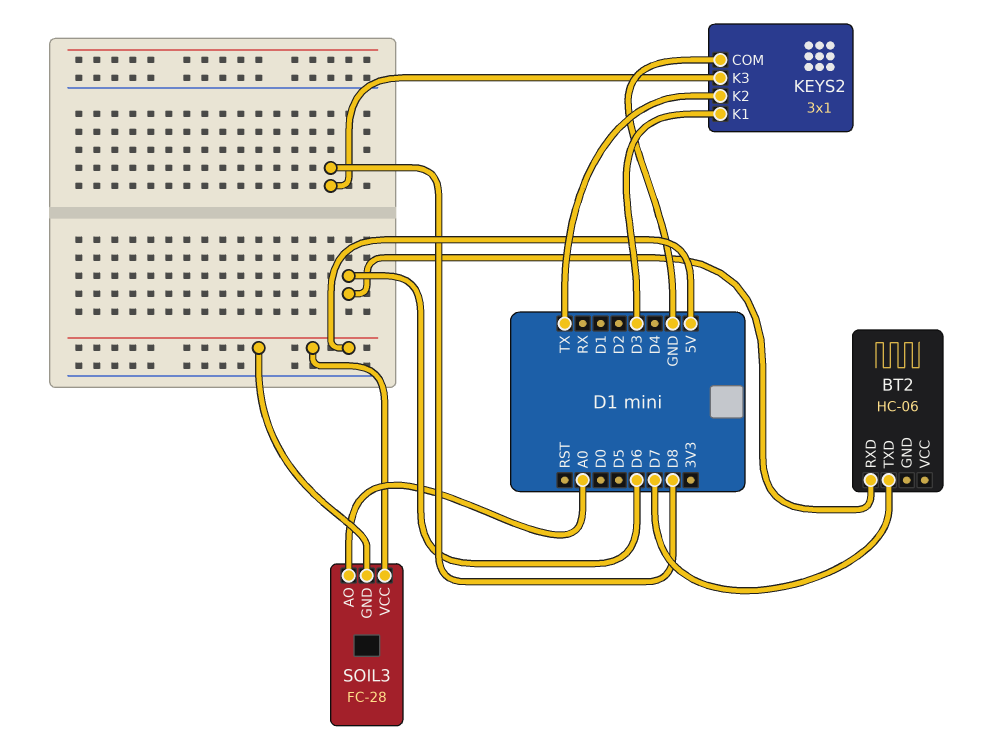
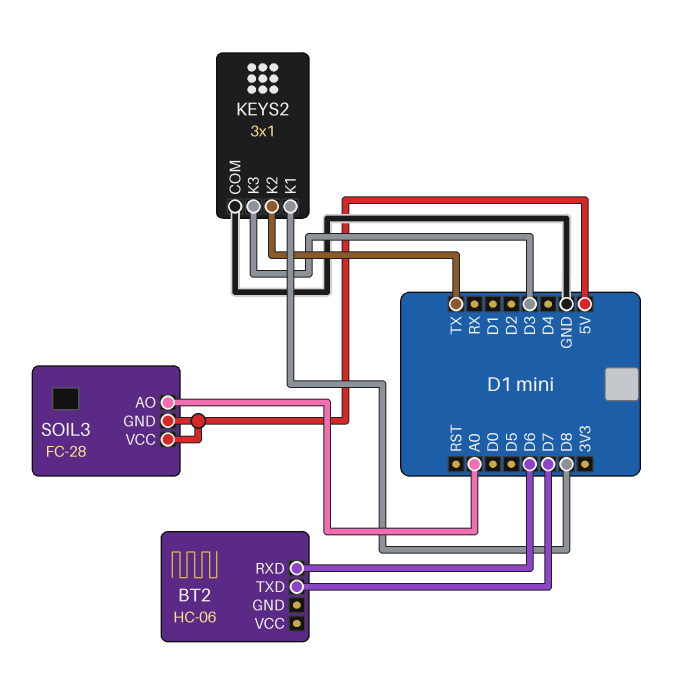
KEYS2 pin K1: D3 -> D8
KEYS2 pin K3: D8 -> D3

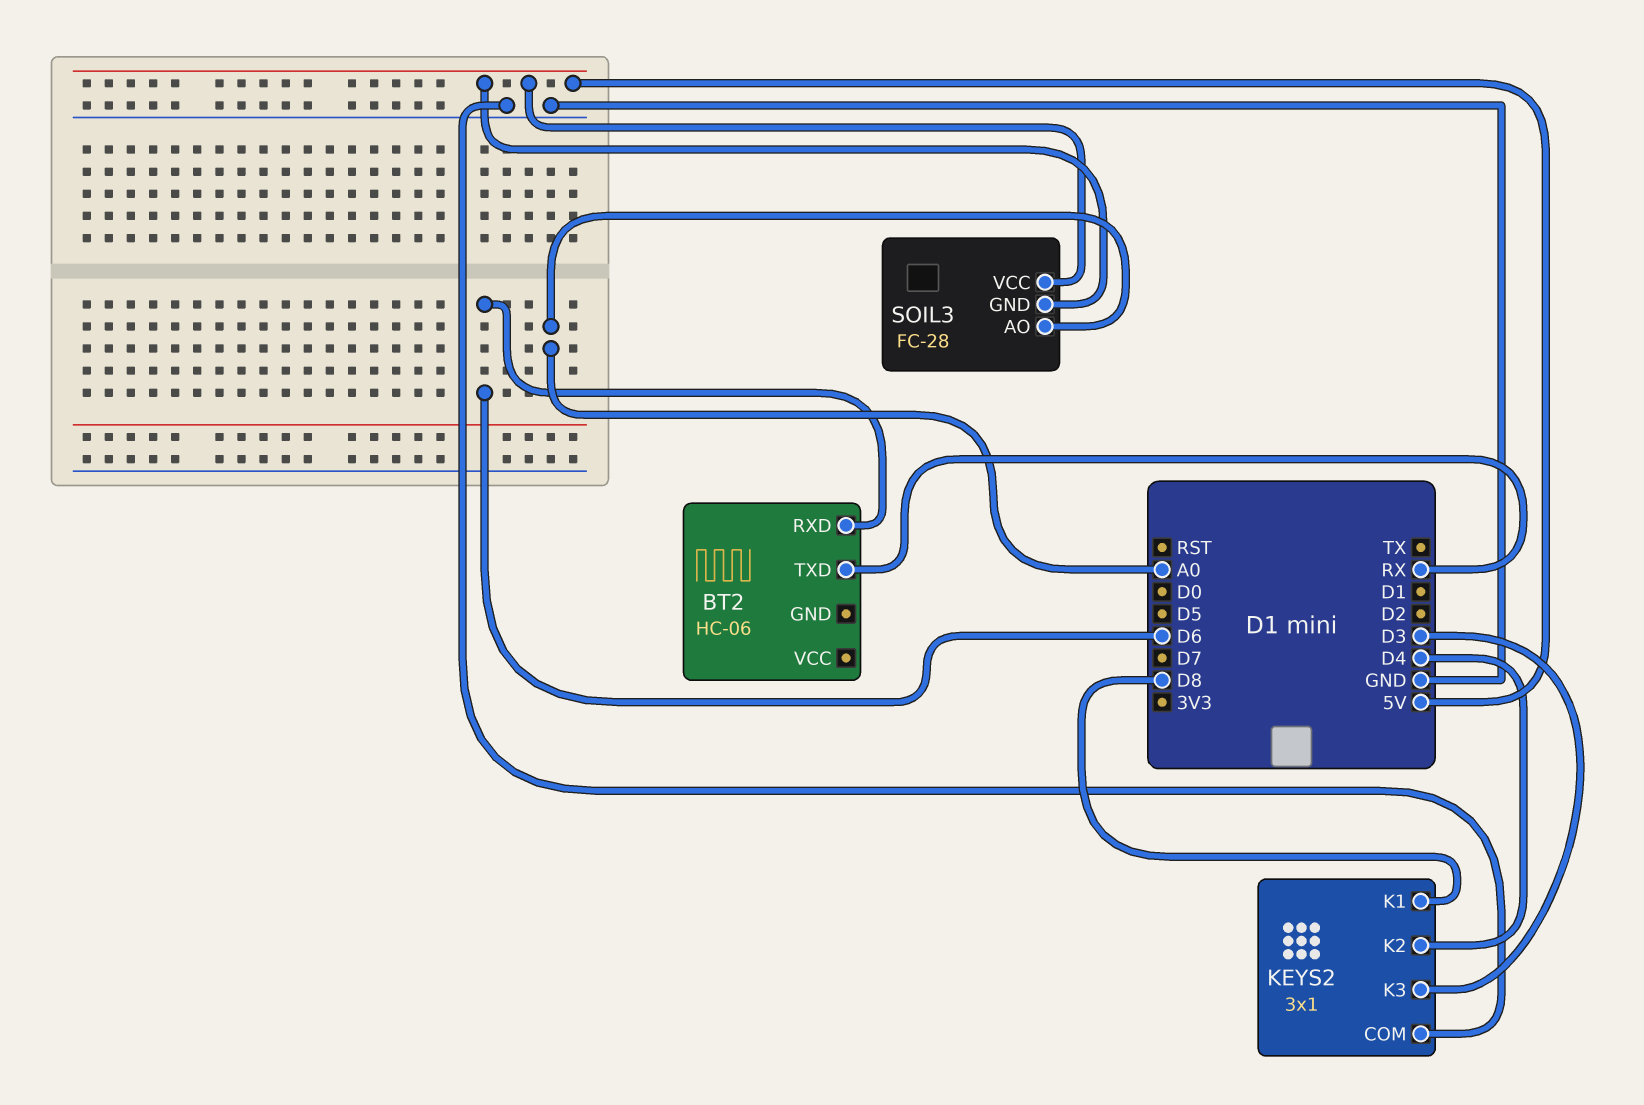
BT2 pin TXD: D7 -> RX
KEYS2 pin K2: TX -> D4

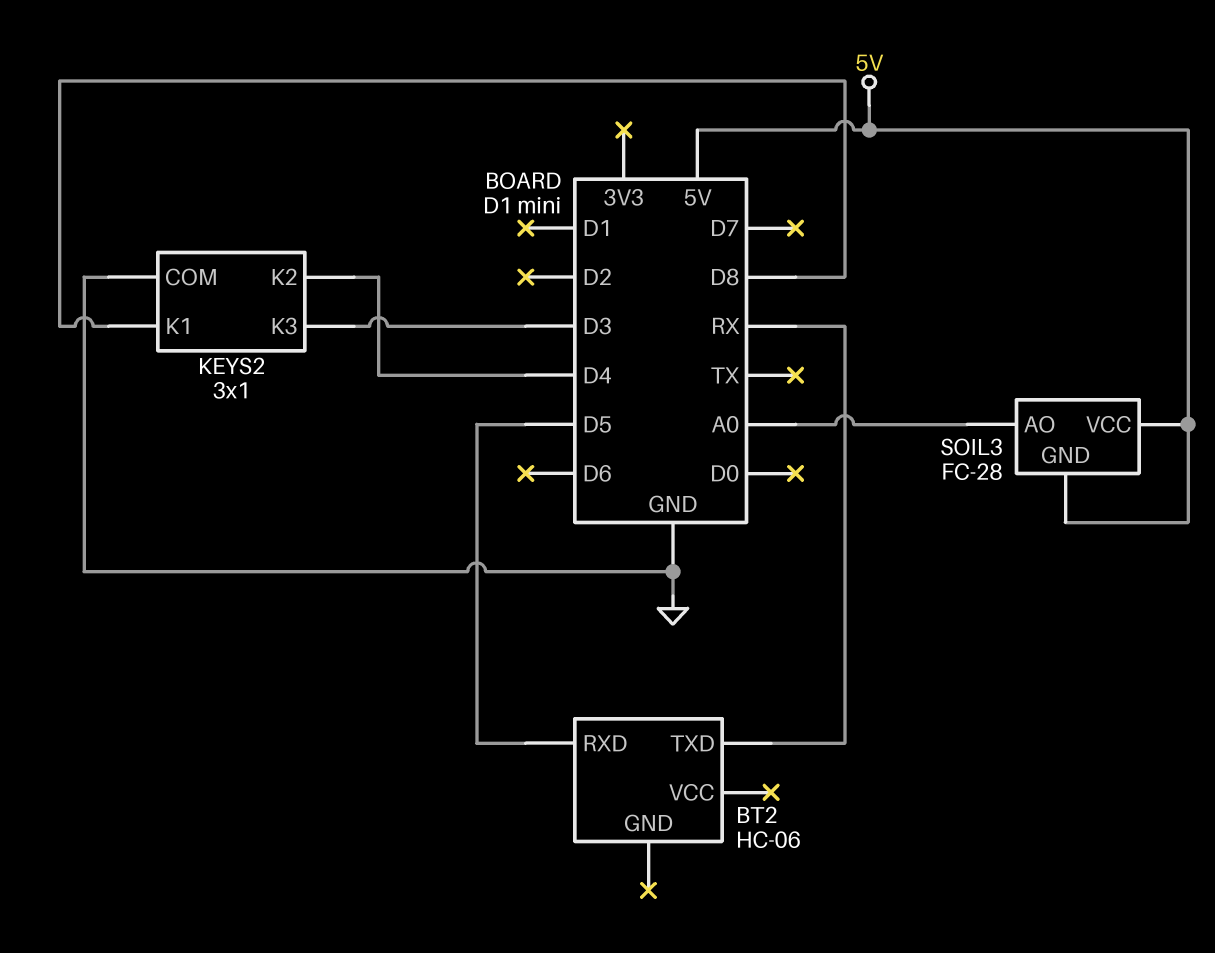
BT2 pin RXD: D6 -> D5

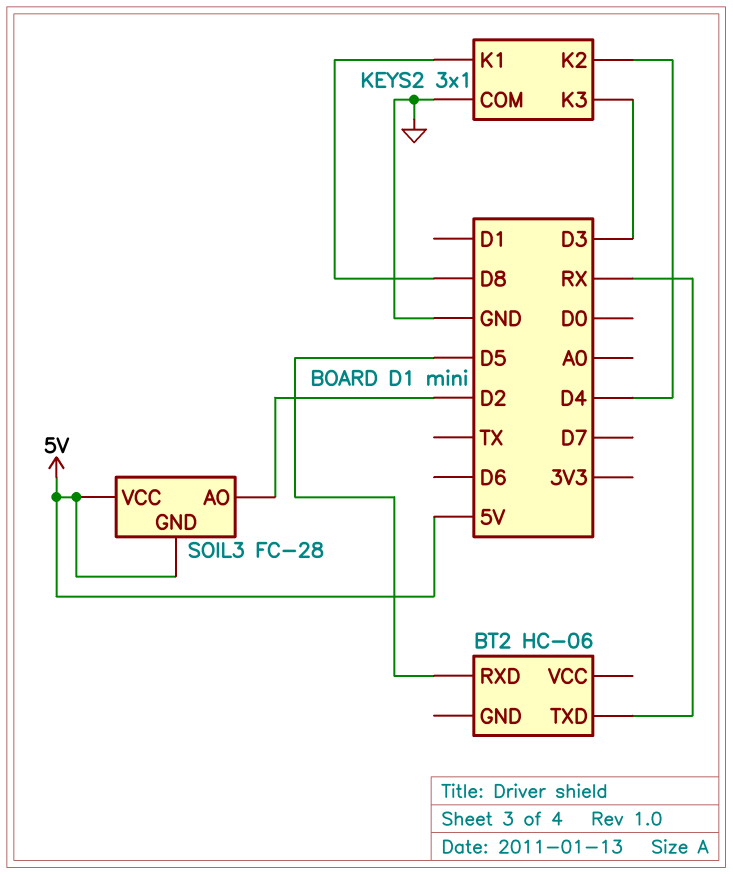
SOIL3 pin AO: A0 -> D2

